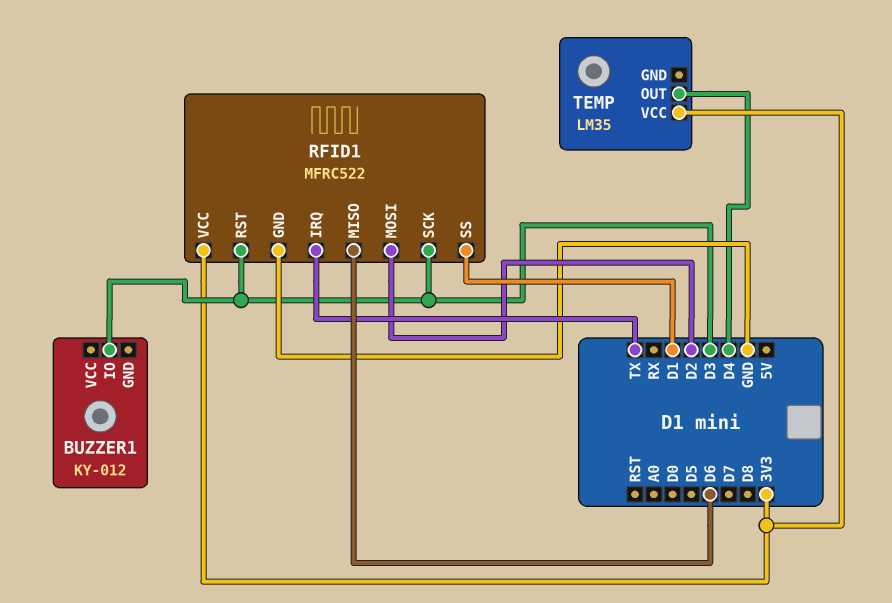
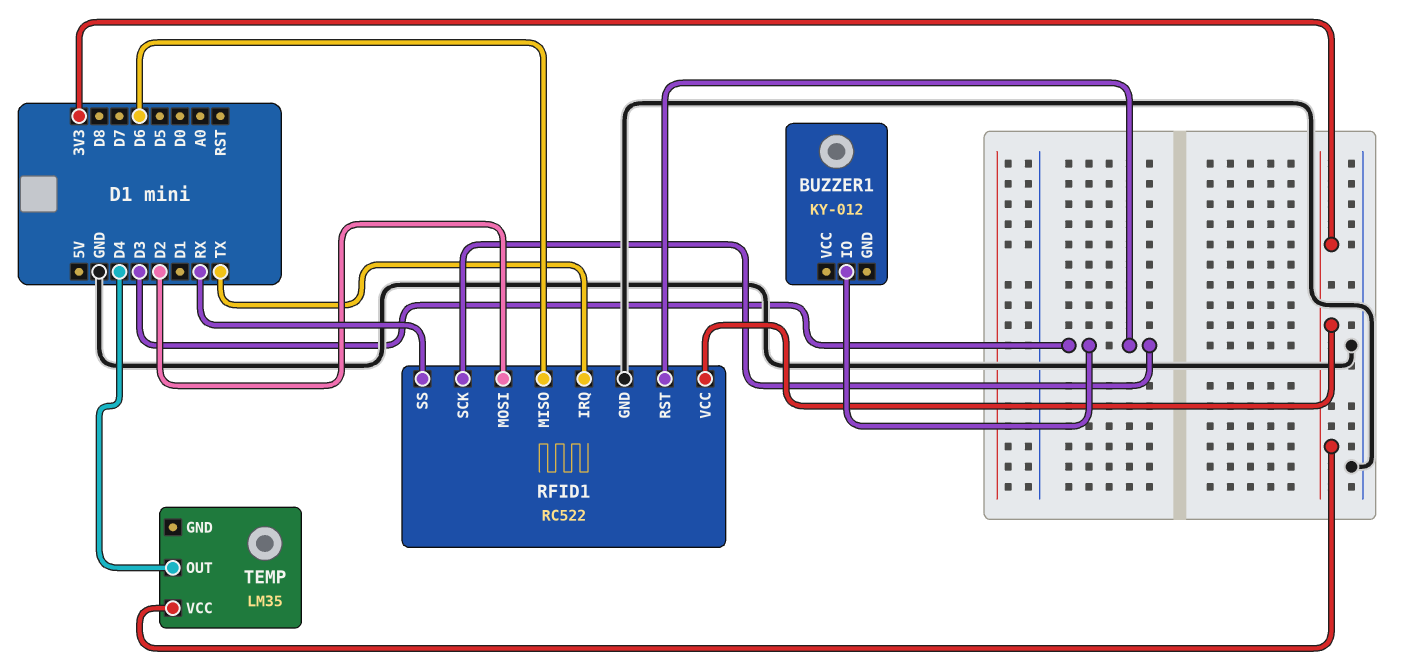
RFID1: MFRC522 -> RC522
RFID1 pin SS: D1 -> RX

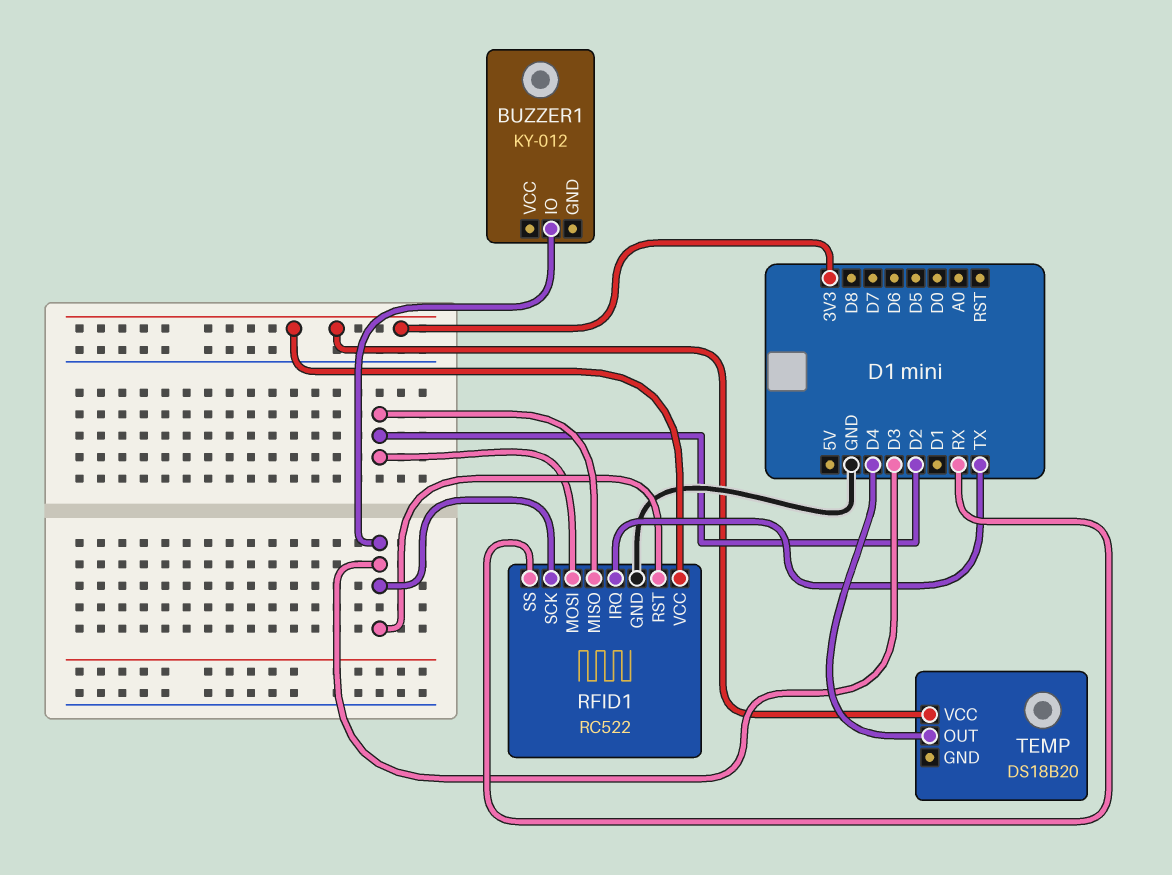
RFID1 pin MISO: D6 -> D2
TEMP: LM35 -> DS18B20

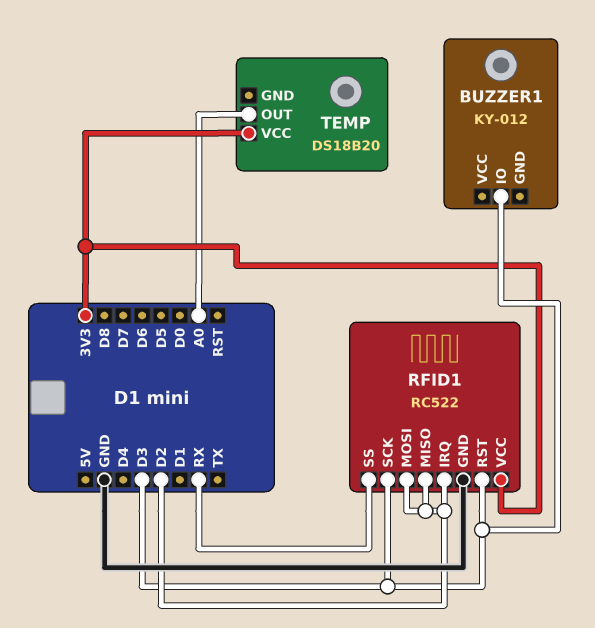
RFID1 pin IRQ: TX -> D2
TEMP pin OUT: D4 -> A0

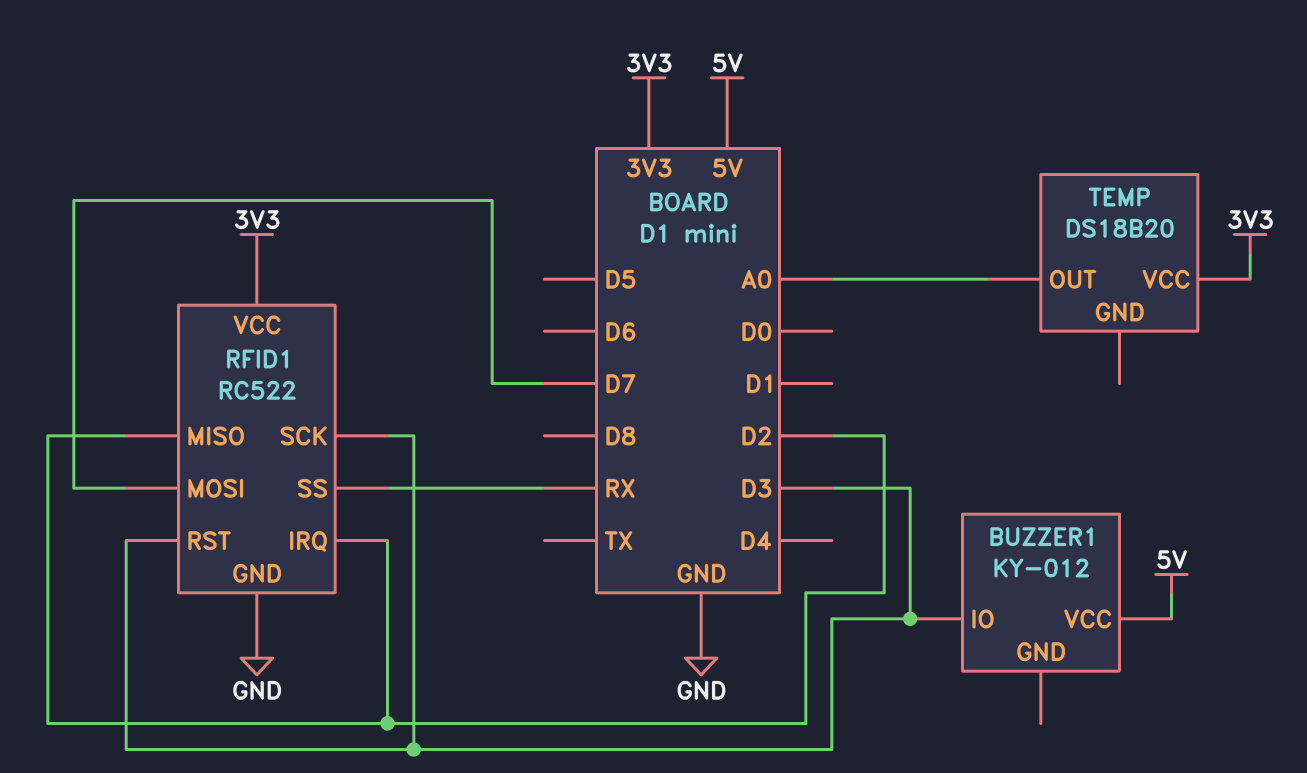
BUZZER1 pin VCC: none -> 5V
RFID1 pin MOSI: D2 -> D7

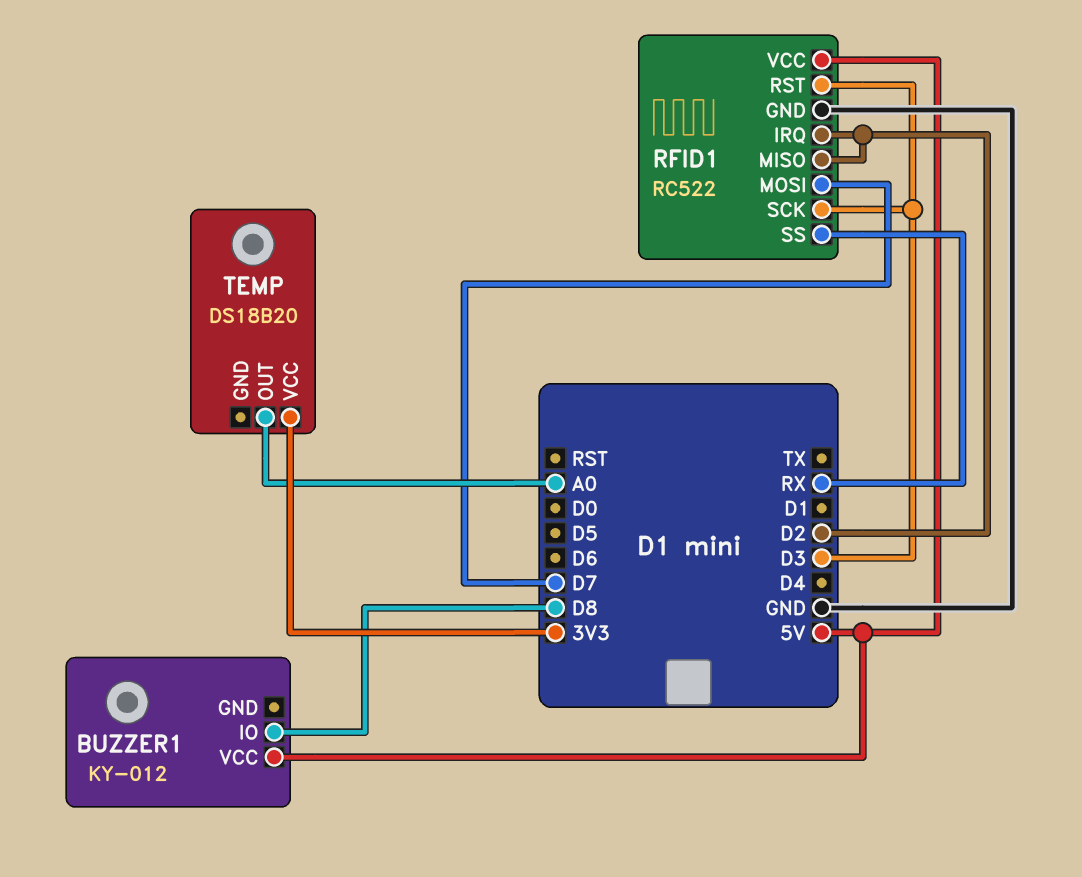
BUZZER1 pin IO: D3 -> D8
RFID1 pin VCC: 3V3 -> 5V

